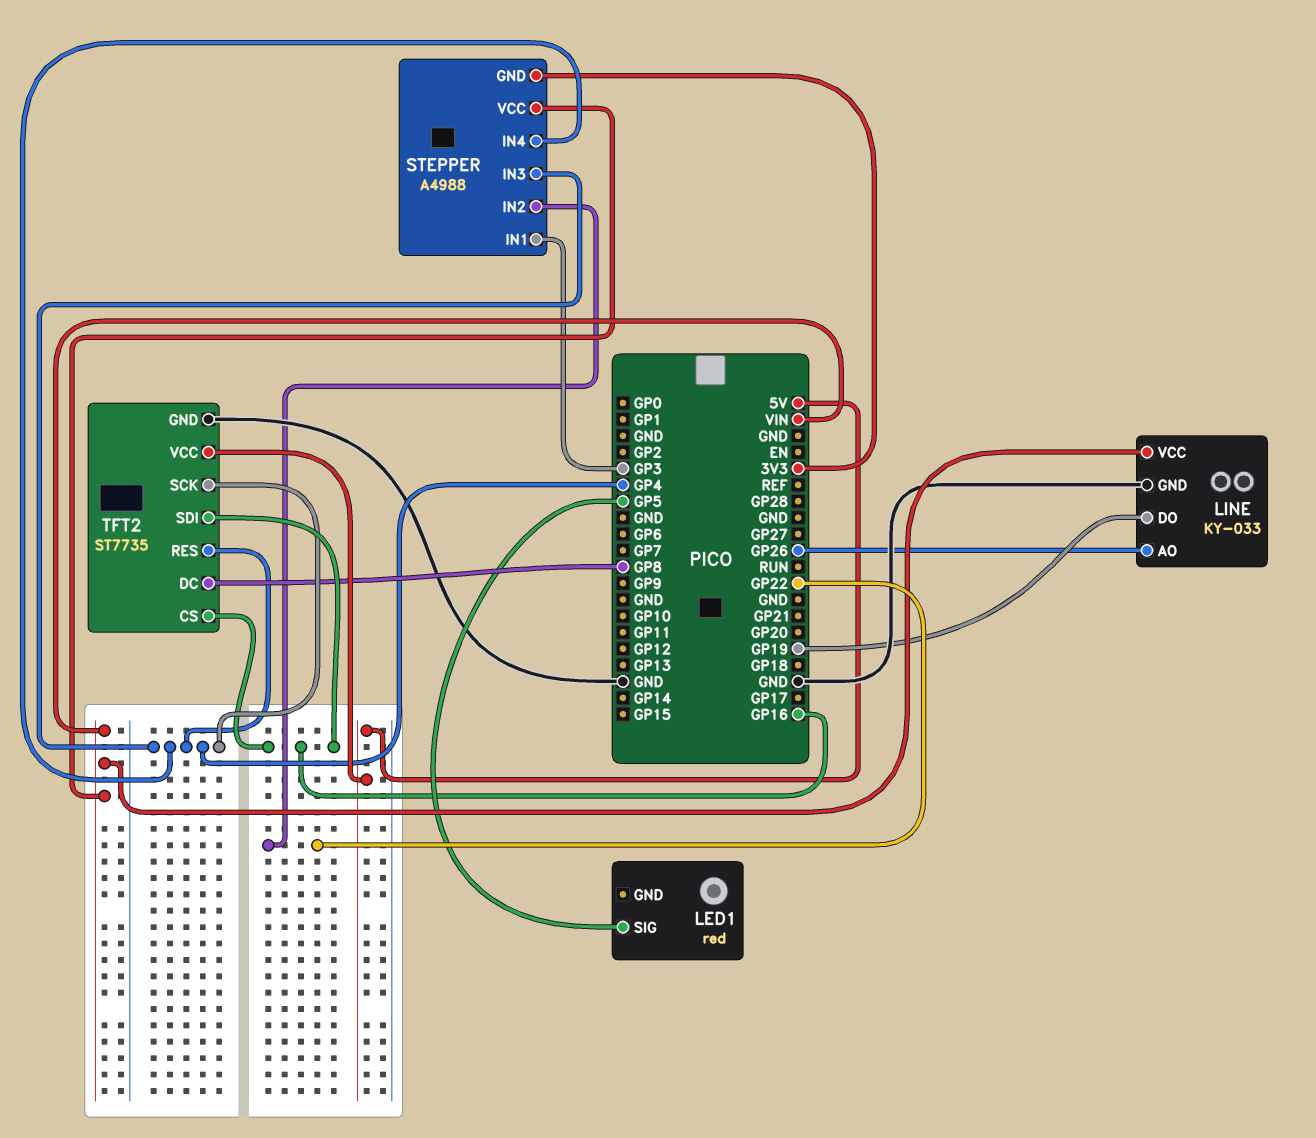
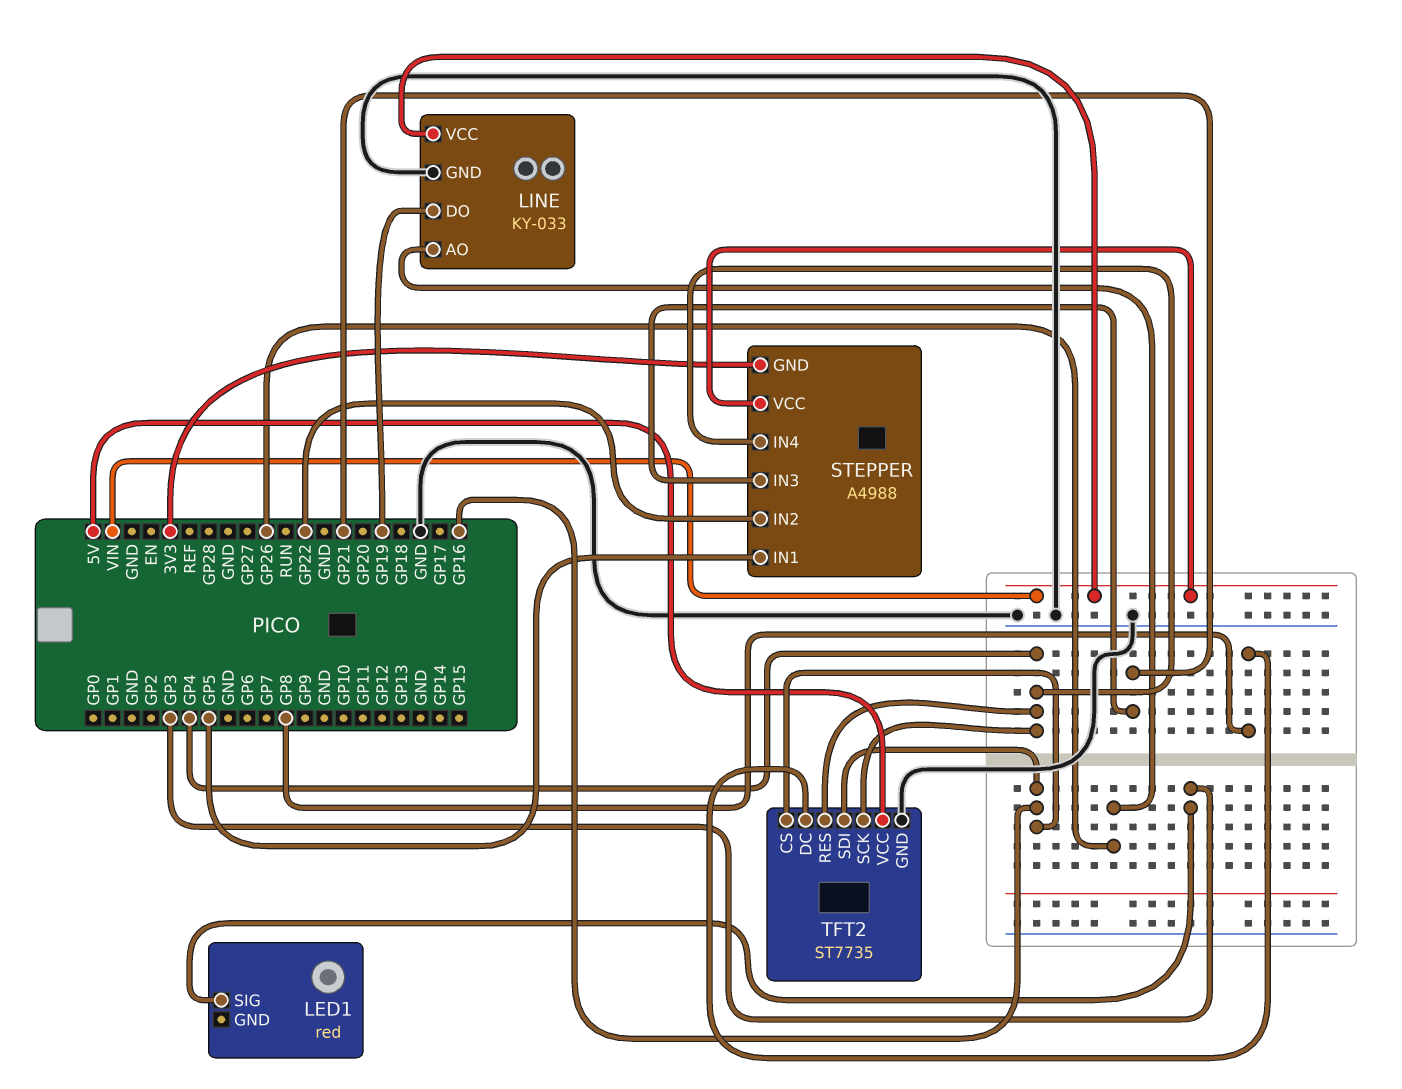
LED1 pin SIG: GP5 -> GP3
STEPPER pin IN1: GP3 -> GP5
STEPPER pin IN3: GP4 -> GP21

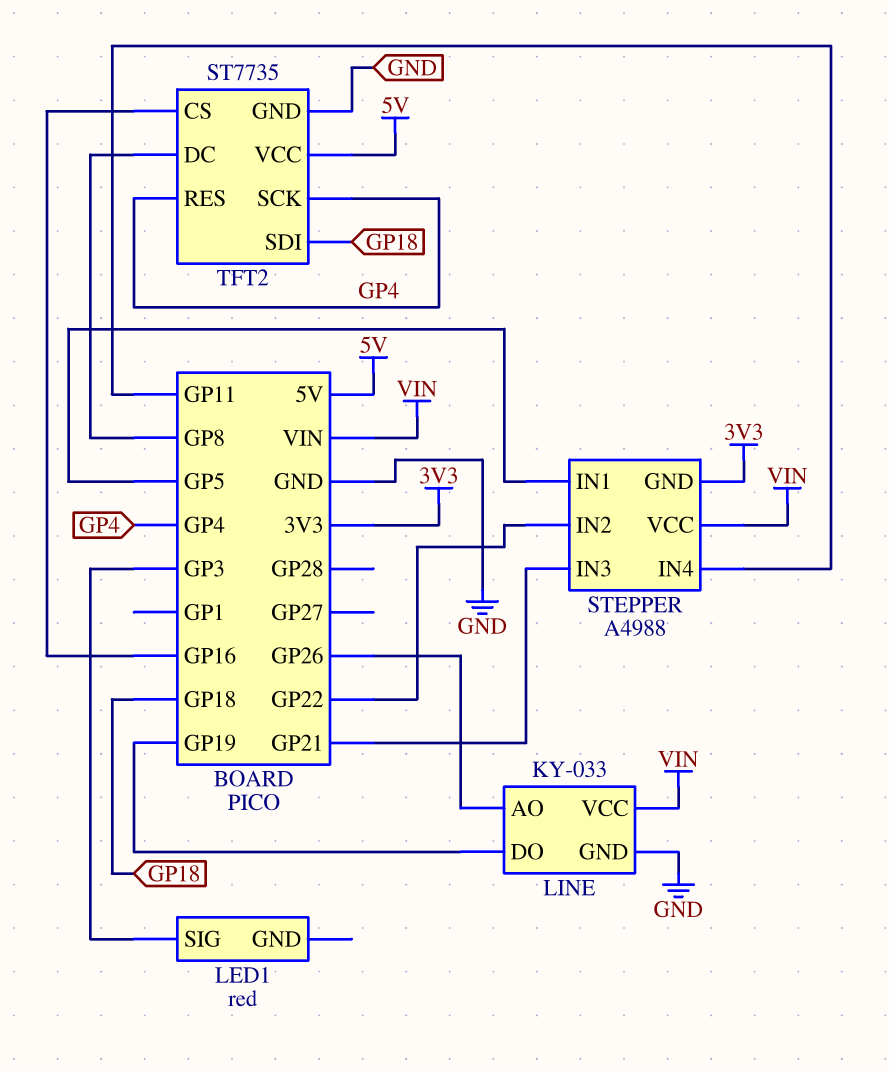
STEPPER pin IN4: GP4 -> GP11
TFT2 pin SDI: GP16 -> GP18

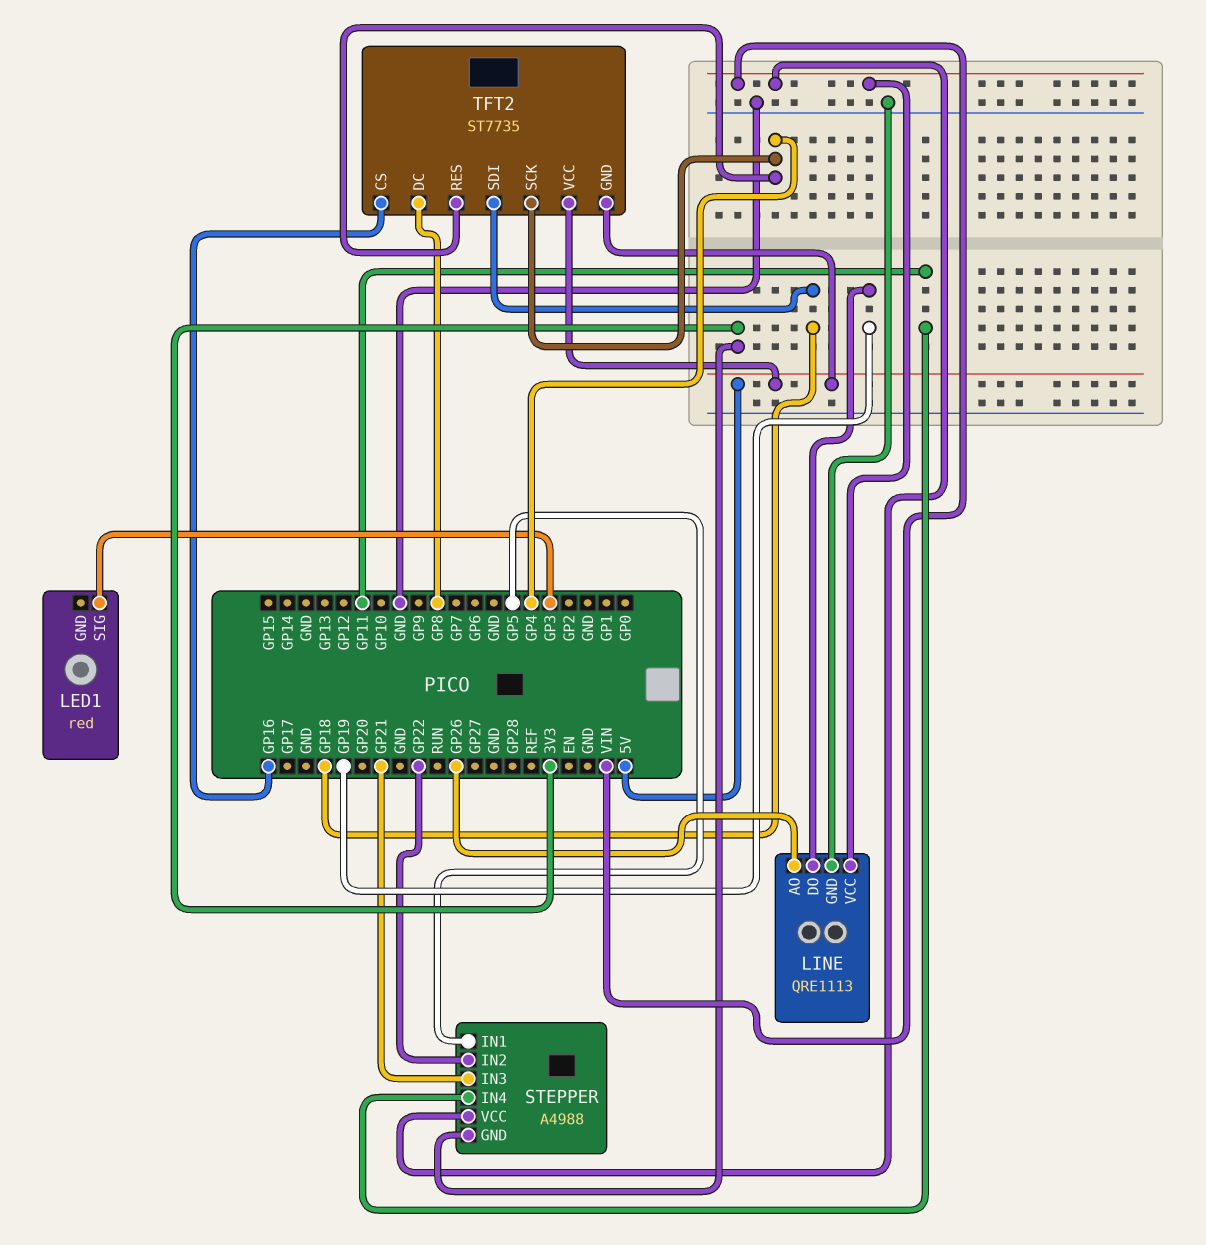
LINE: KY-033 -> QRE1113
TFT2 pin GND: GND -> 5V

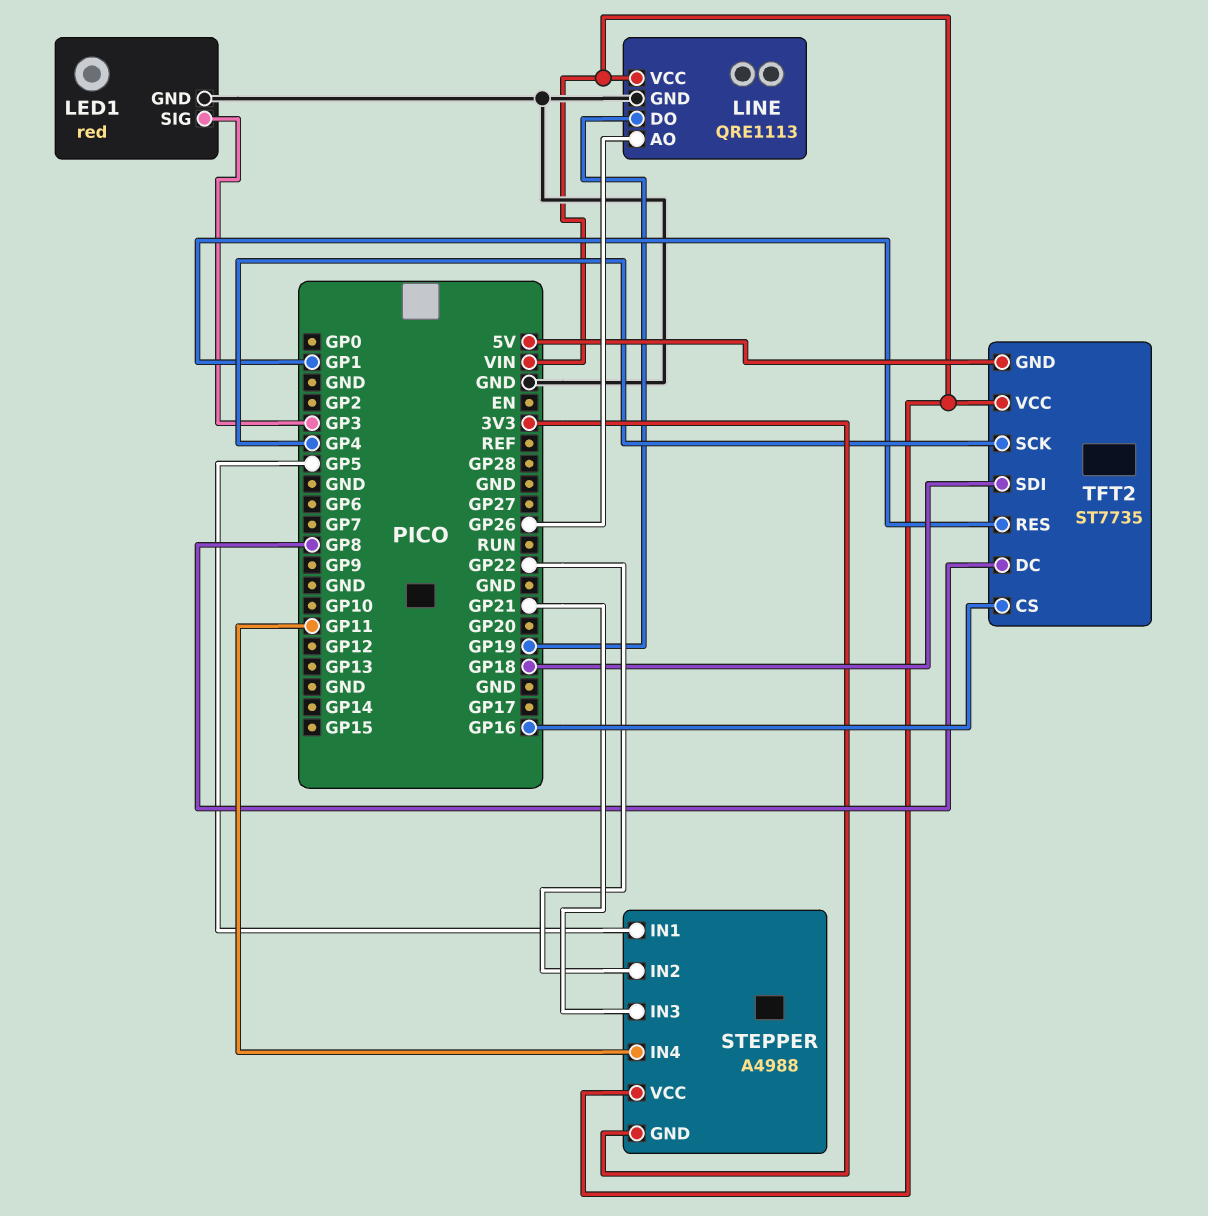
LED1 pin GND: none -> GND
TFT2 pin RES: GP4 -> GP1
TFT2 pin VCC: 5V -> VIN

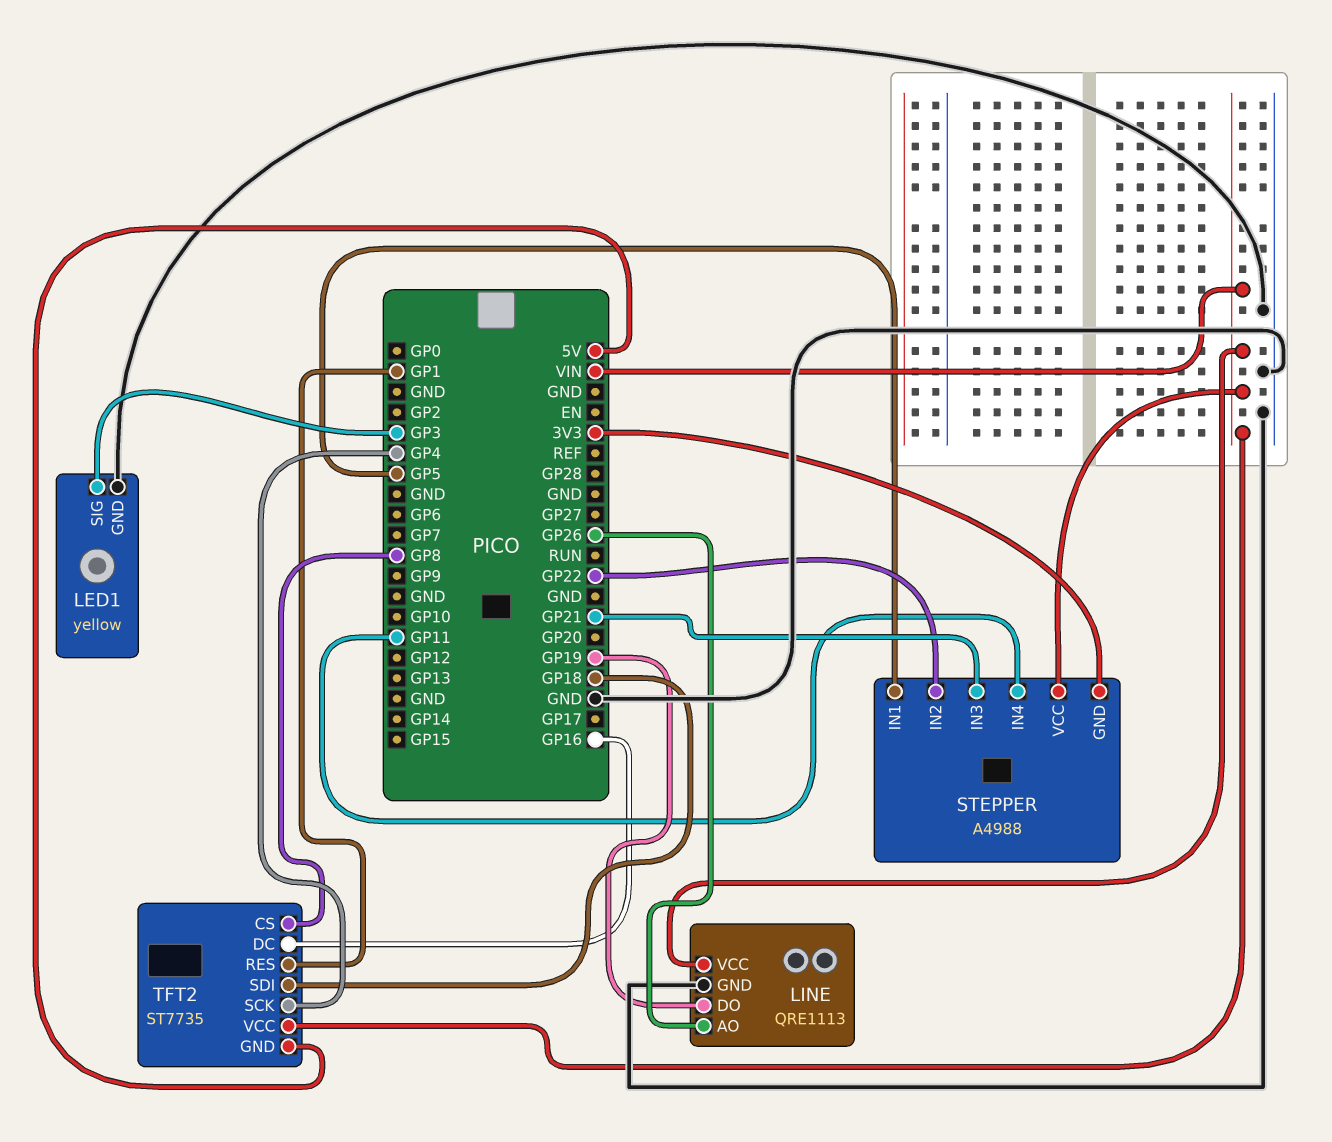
LED1: red -> yellow
TFT2 pin CS: GP16 -> GP8
TFT2 pin DC: GP8 -> GP16

